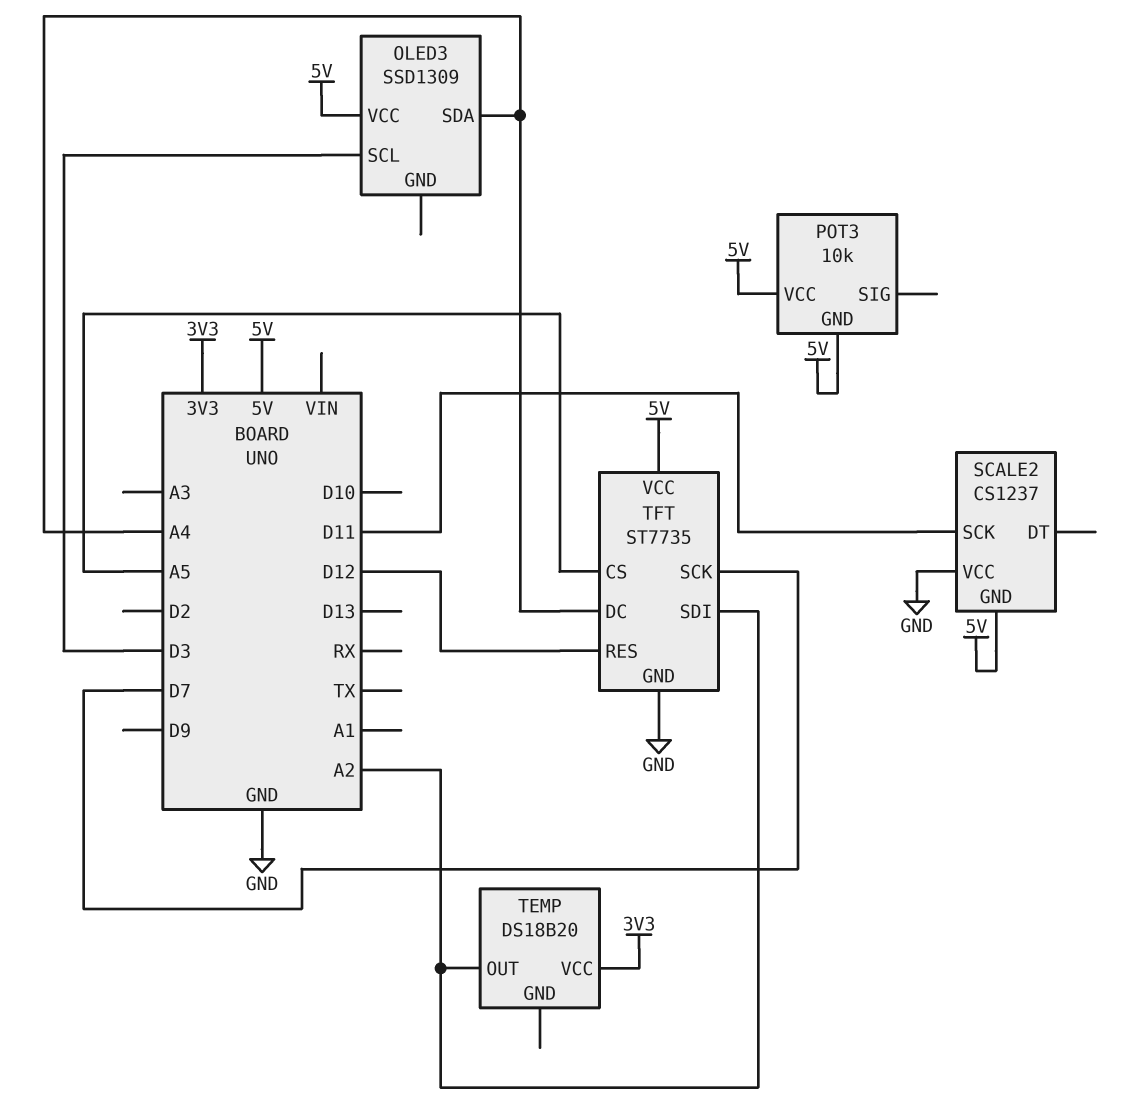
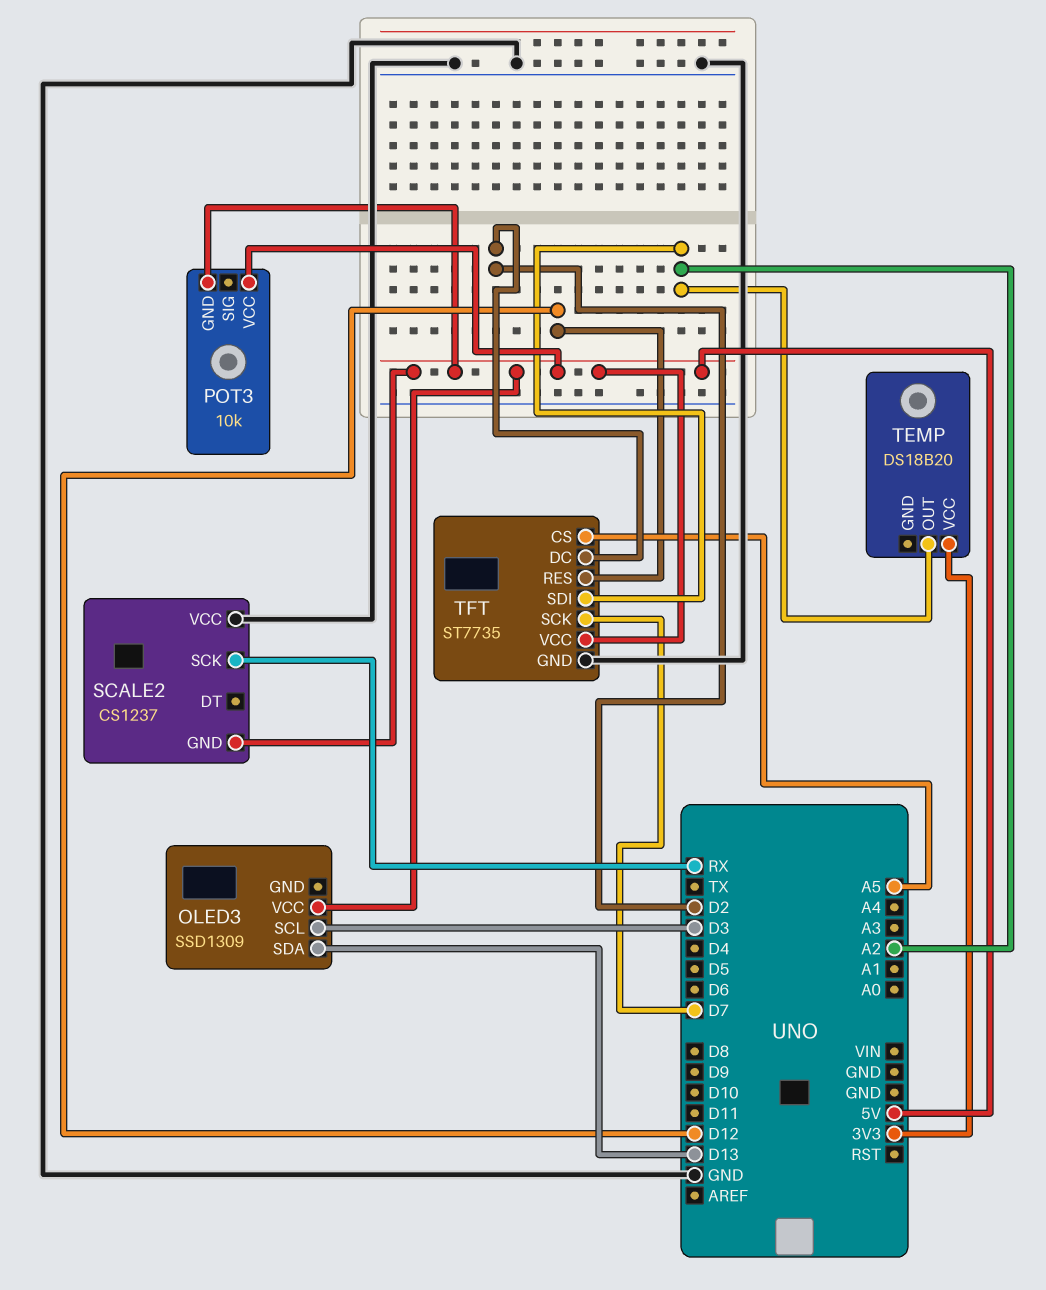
OLED3 pin SDA: A4 -> D13
SCALE2 pin SCK: D11 -> RX
TFT pin DC: A4 -> D2

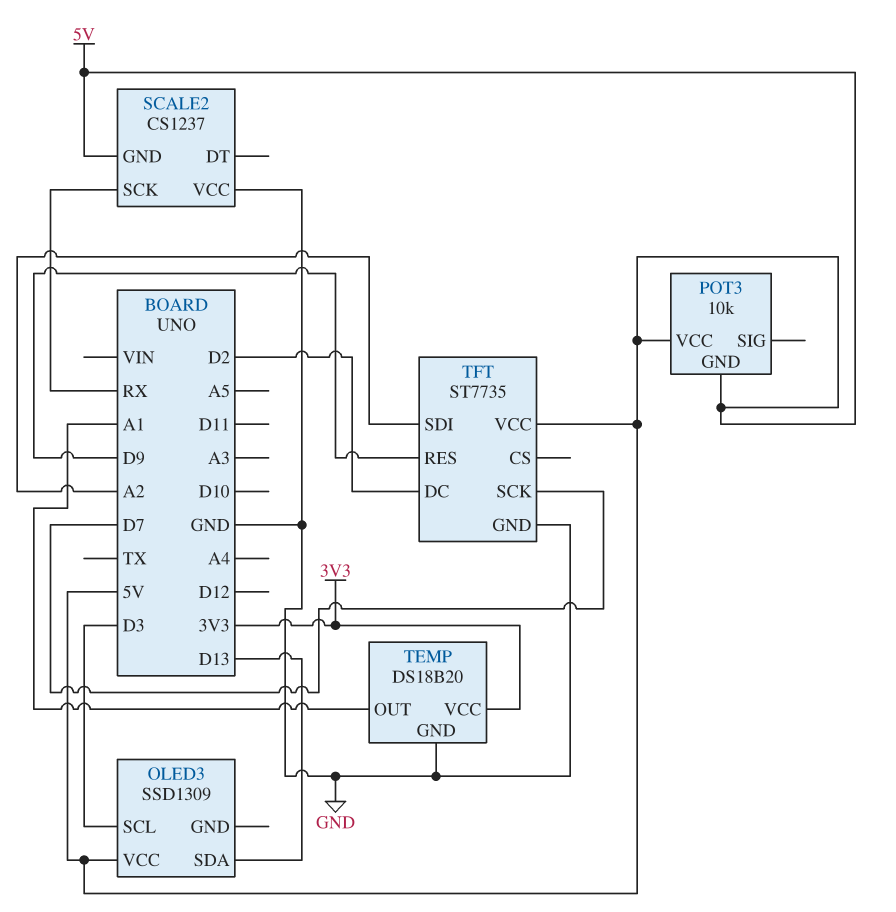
TEMP pin GND: none -> GND
TEMP pin OUT: A2 -> A1
TFT pin CS: A5 -> none
TFT pin RES: D12 -> D9

